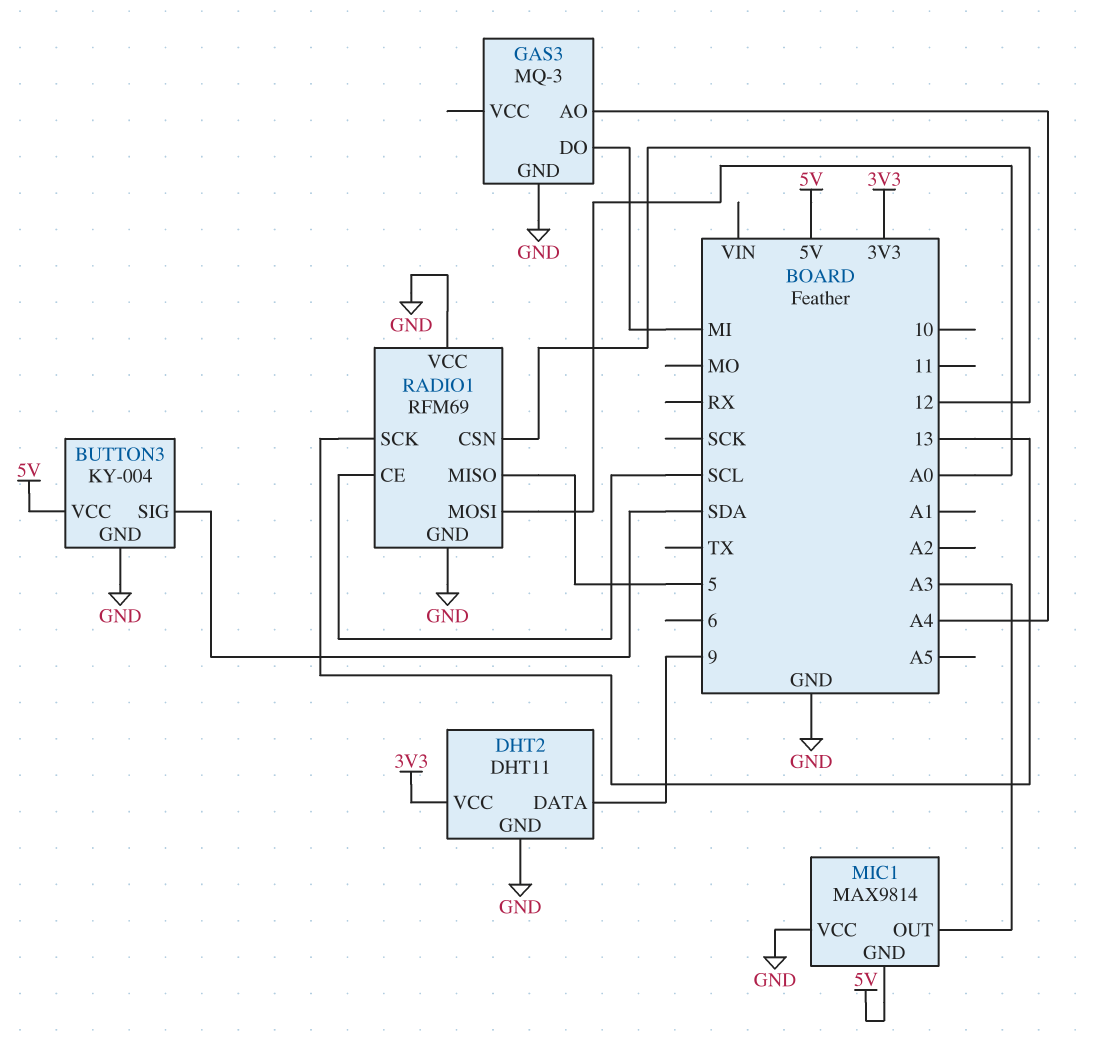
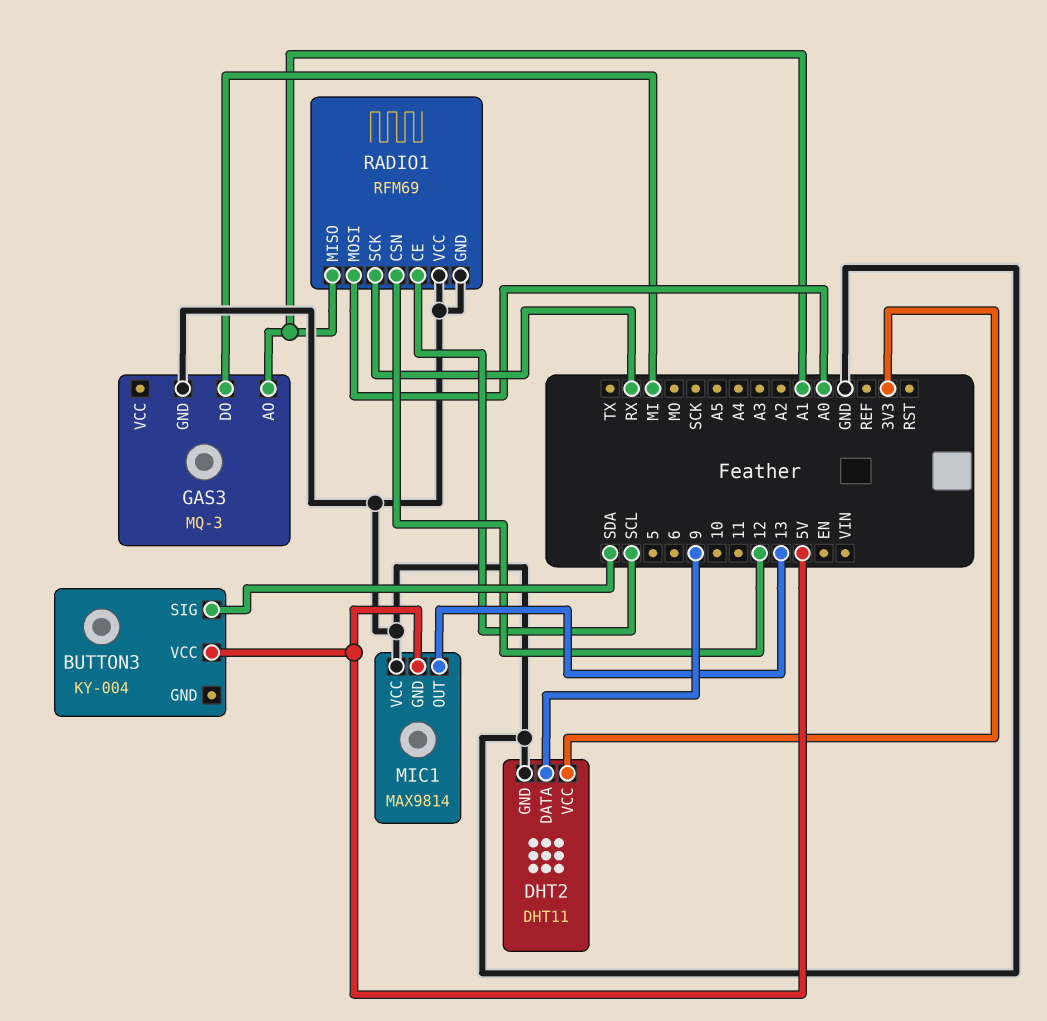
BUTTON3 pin GND: GND -> none
GAS3 pin AO: A4 -> A1
MIC1 pin OUT: A3 -> 13
RADIO1 pin MISO: 5 -> A1
RADIO1 pin SCK: 13 -> RX

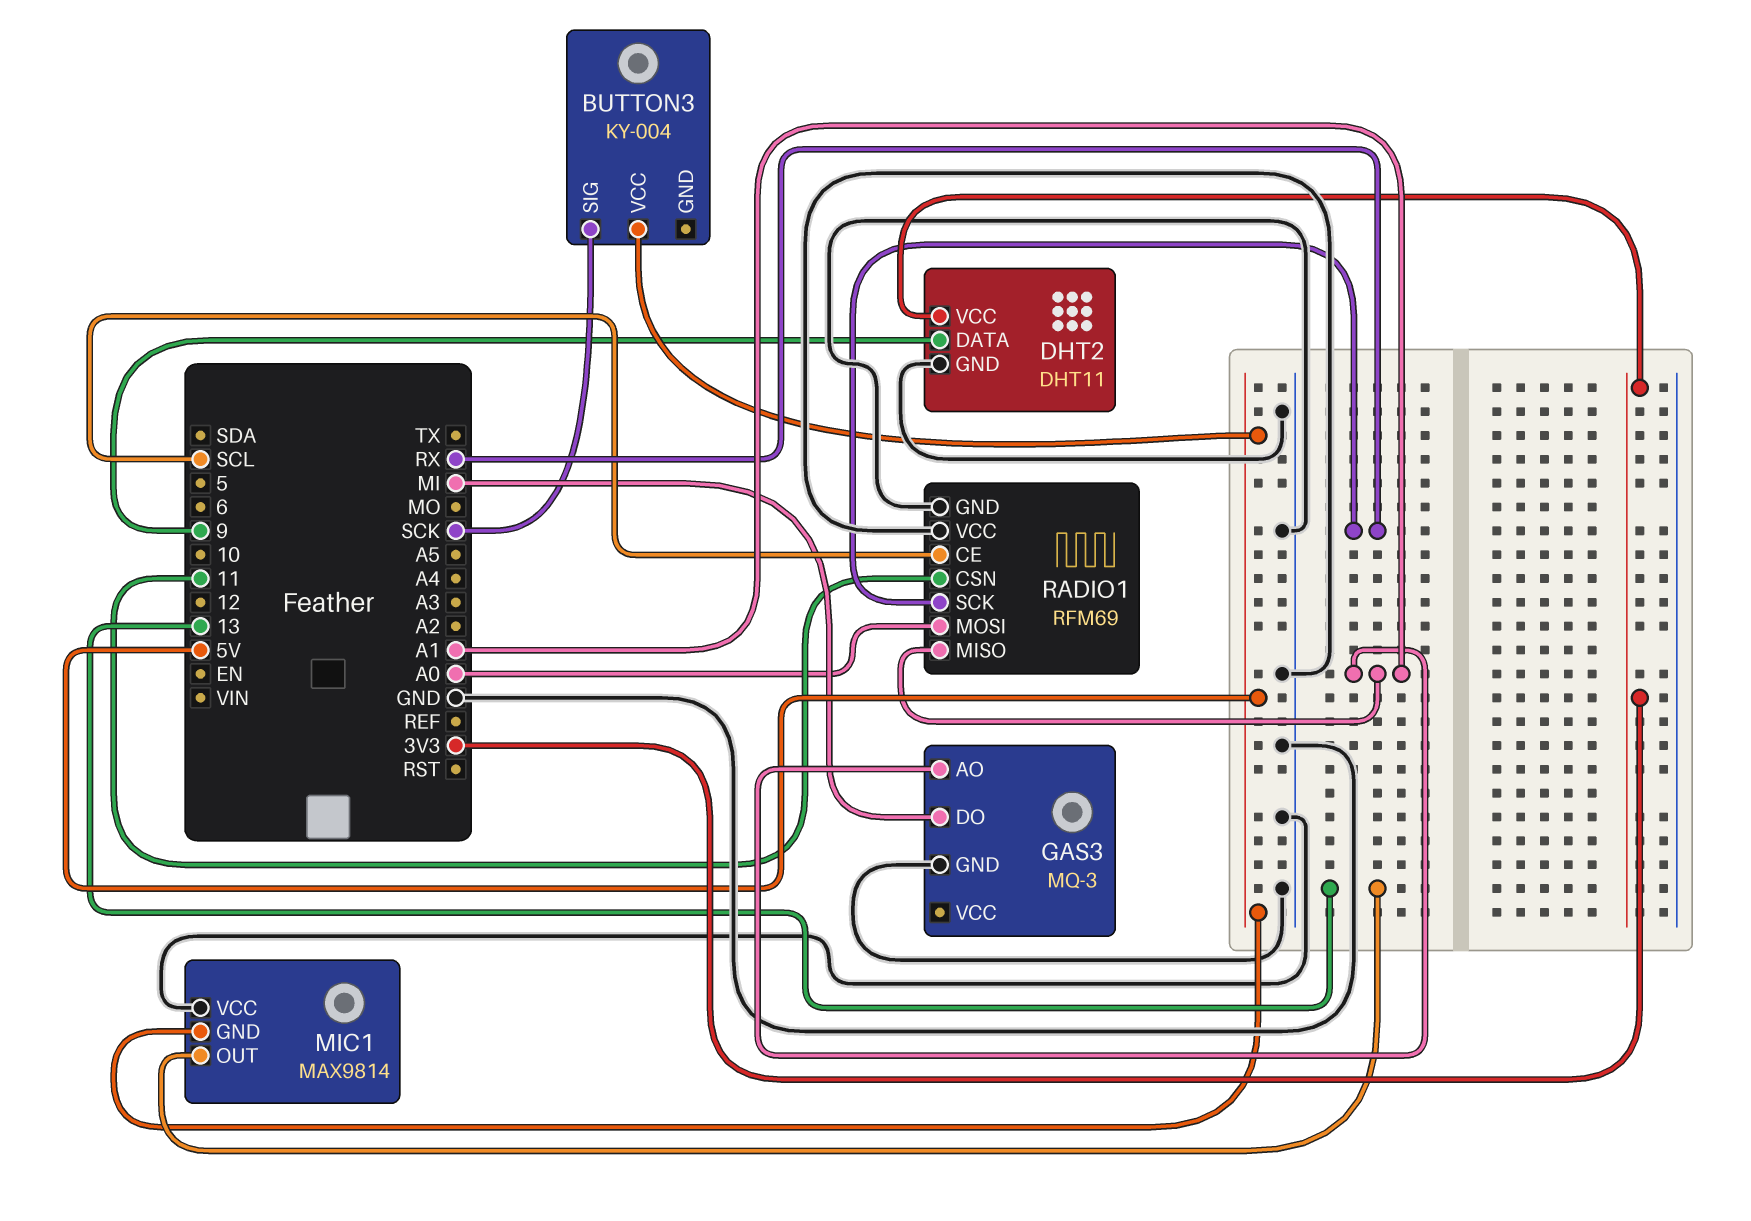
BUTTON3 pin SIG: SDA -> SCK
RADIO1 pin CSN: 12 -> 11

